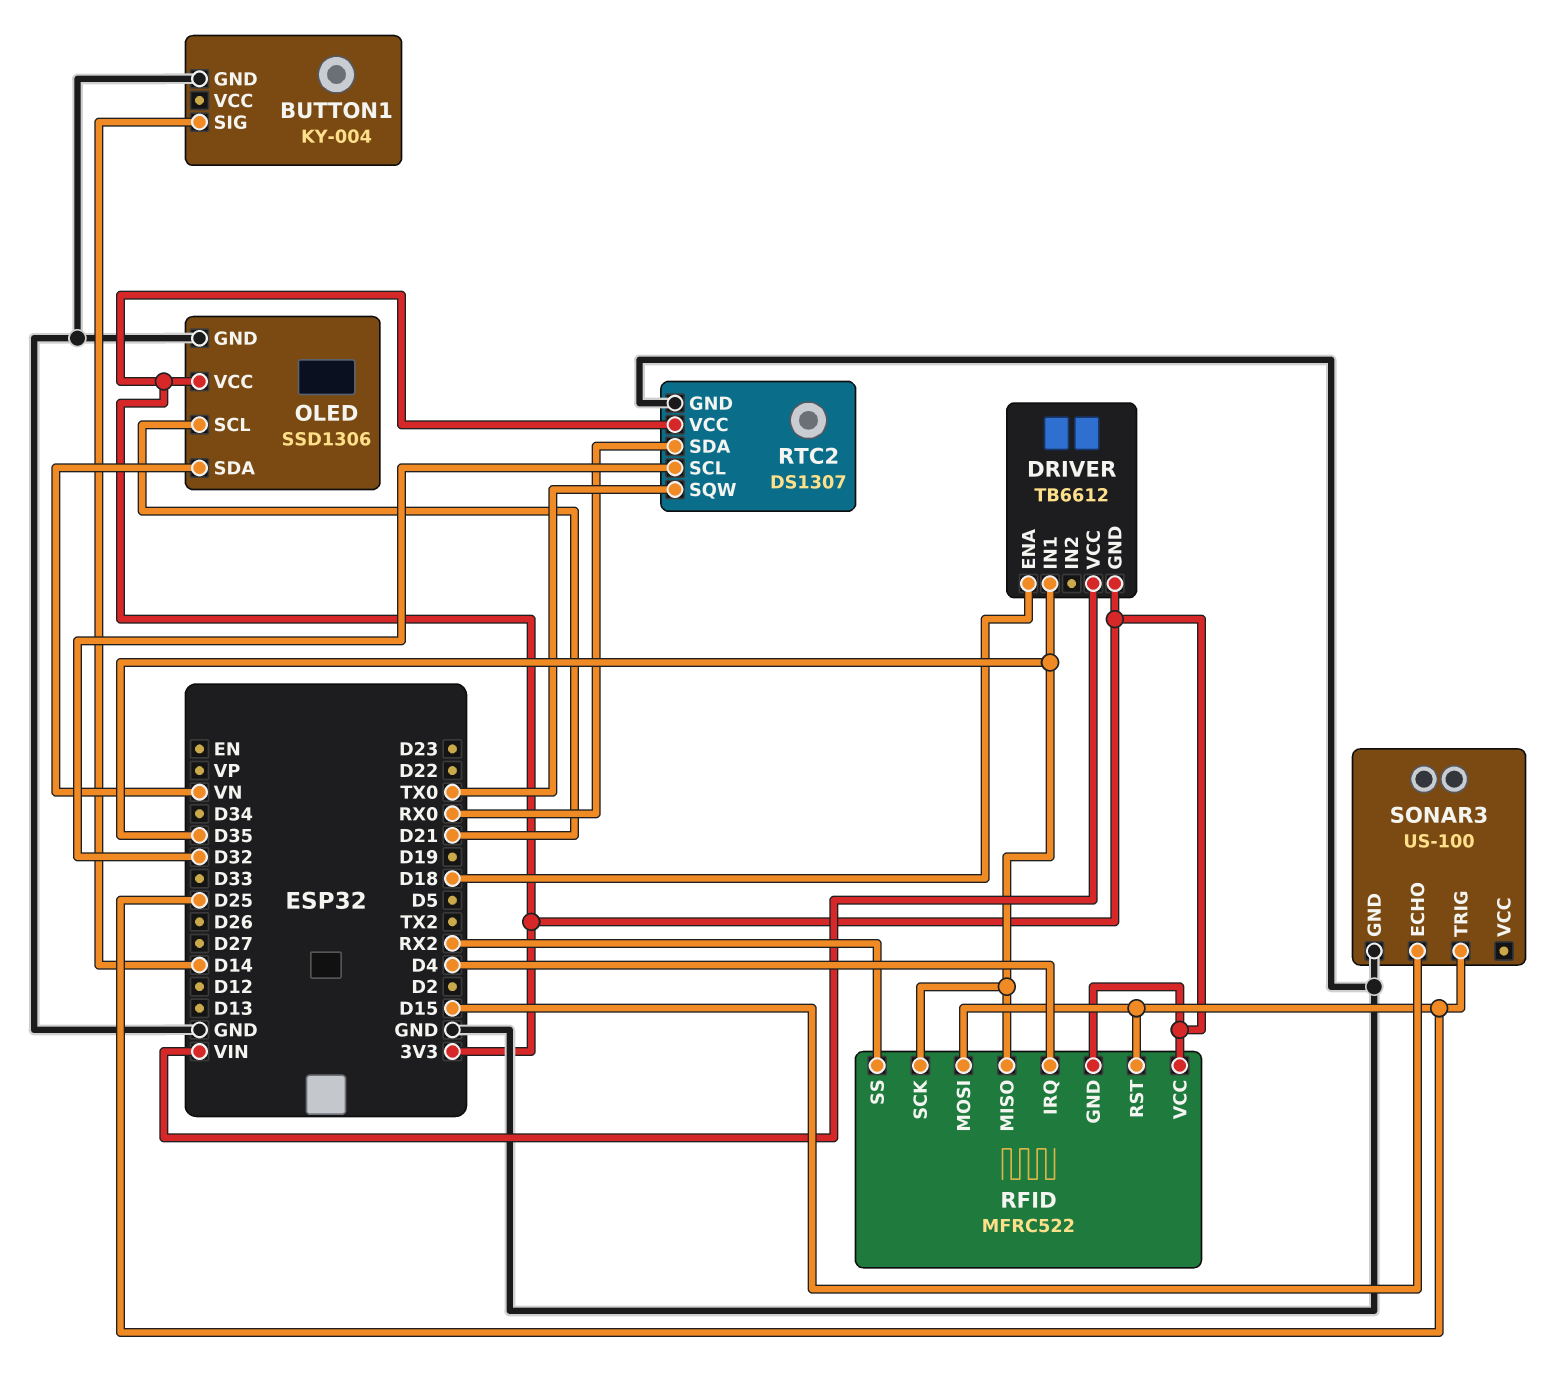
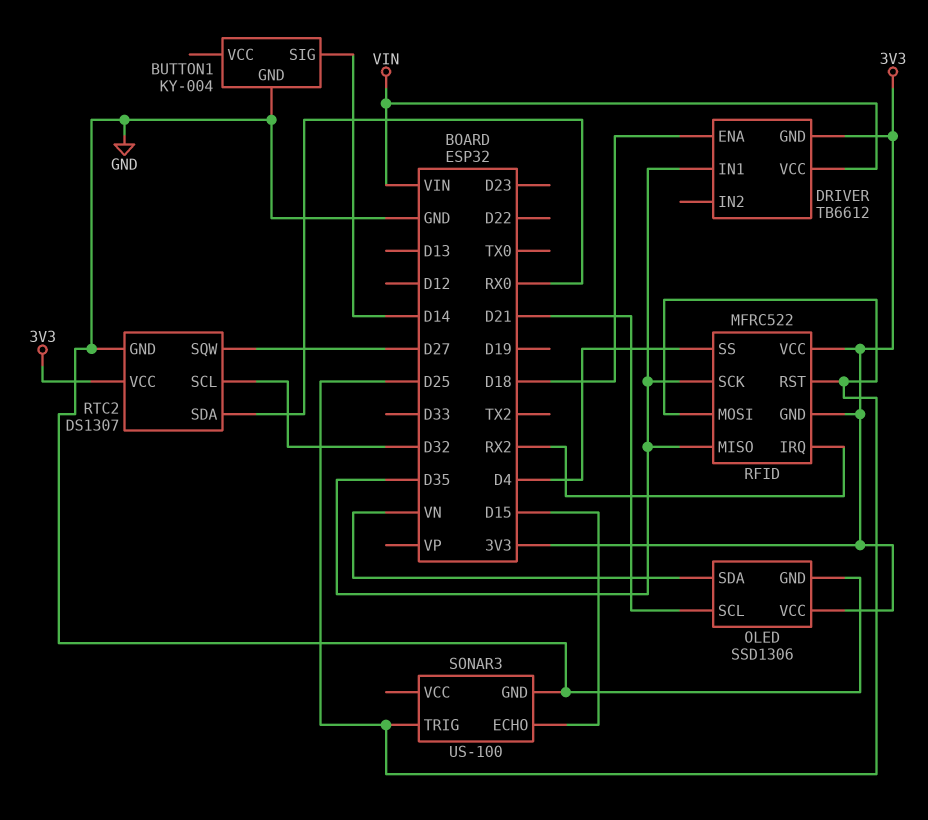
RFID pin IRQ: D4 -> RX2
RFID pin SS: RX2 -> D4
RTC2 pin SQW: TX0 -> D27

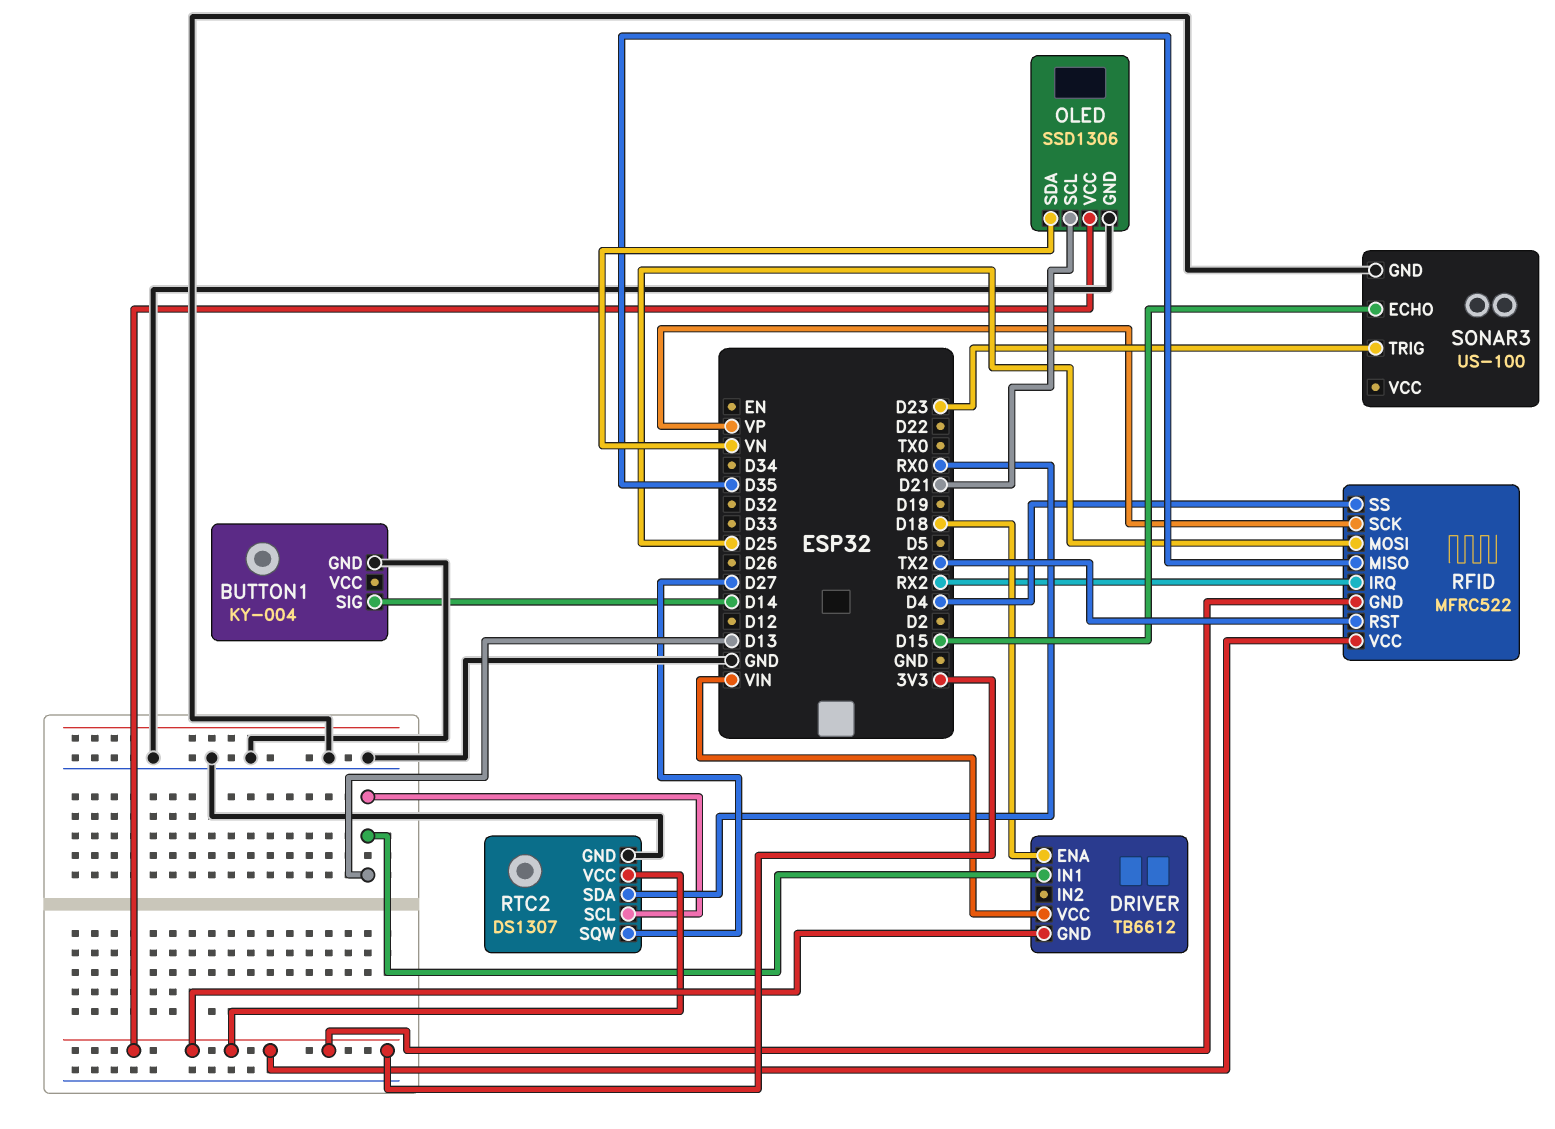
DRIVER pin IN1: D35 -> D13
RFID pin RST: D25 -> TX2
RFID pin SCK: D35 -> VP
RTC2 pin SCL: D32 -> D13
SONAR3 pin TRIG: D25 -> D23

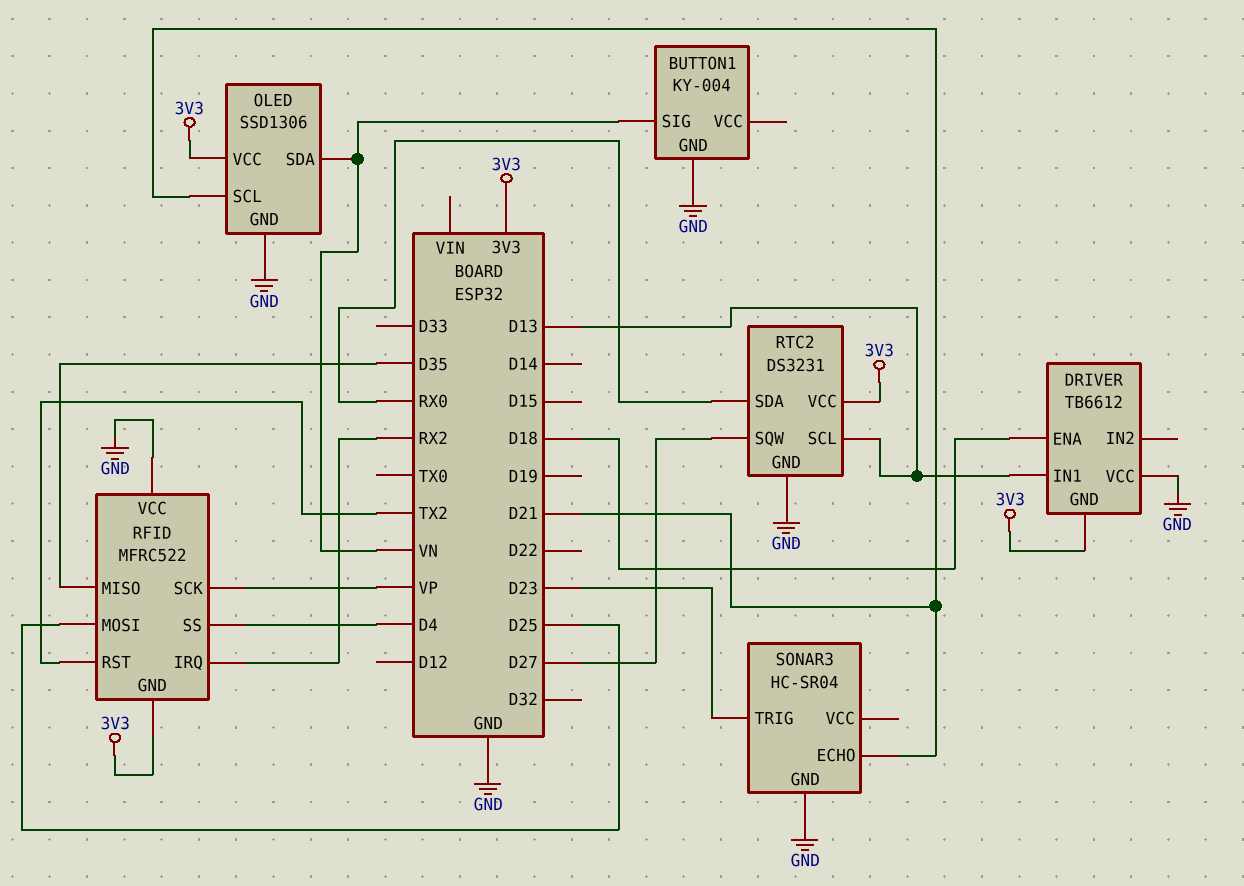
BUTTON1 pin SIG: D14 -> VN
DRIVER pin VCC: VIN -> GND
RFID pin VCC: 3V3 -> GND
RTC2: DS1307 -> DS3231
SONAR3: US-100 -> HC-SR04
SONAR3 pin ECHO: D15 -> D21

